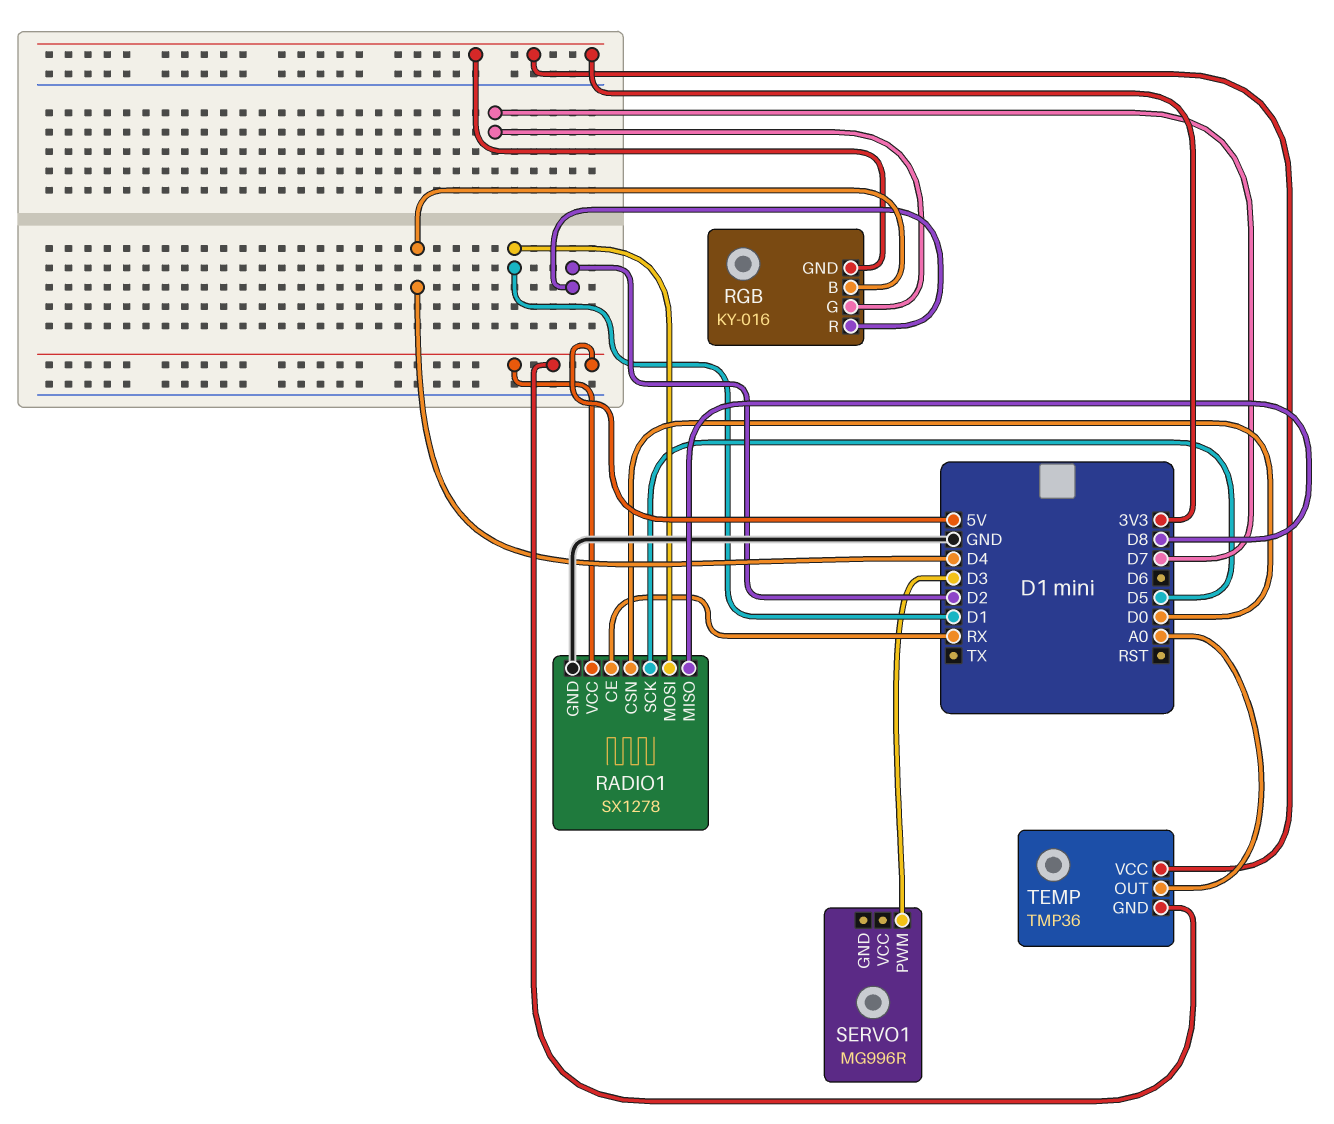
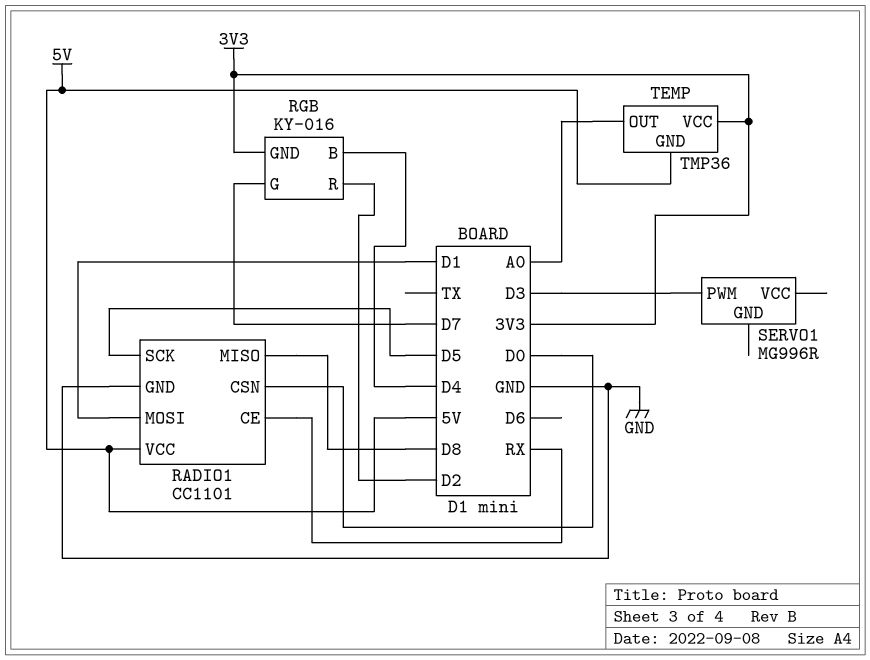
RADIO1: SX1278 -> CC1101

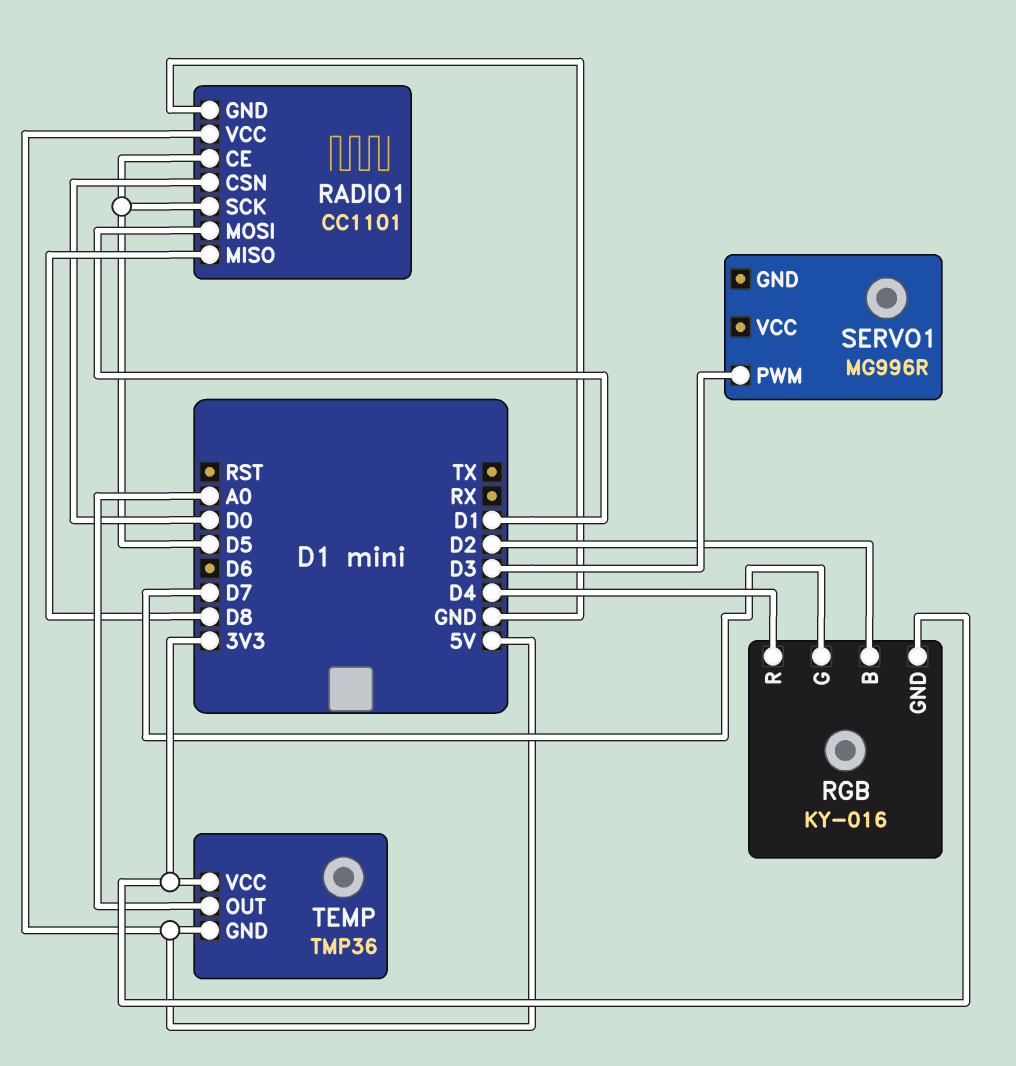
RADIO1 pin CE: RX -> D5
RGB pin B: D4 -> D2
RGB pin R: D2 -> D4

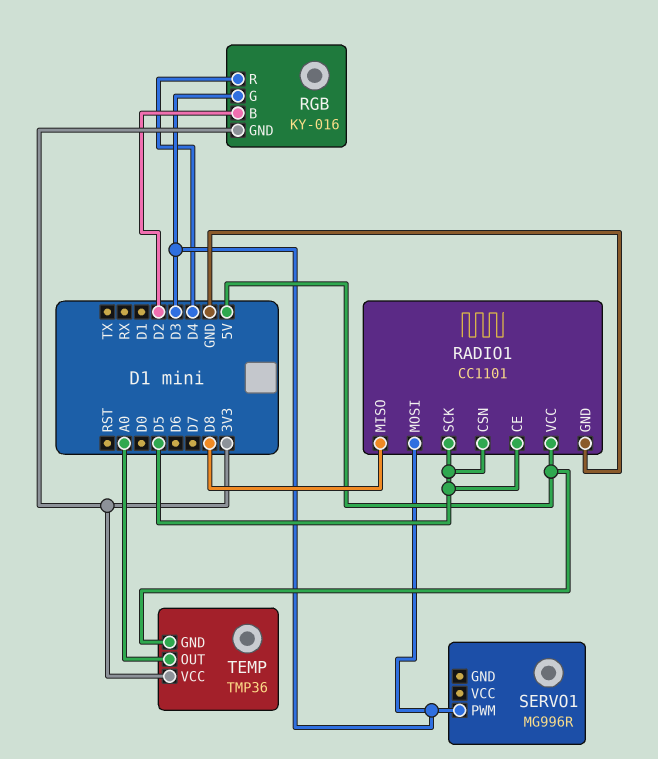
RADIO1 pin CSN: D0 -> D5
RADIO1 pin MOSI: D1 -> D3
RGB pin G: D7 -> D3

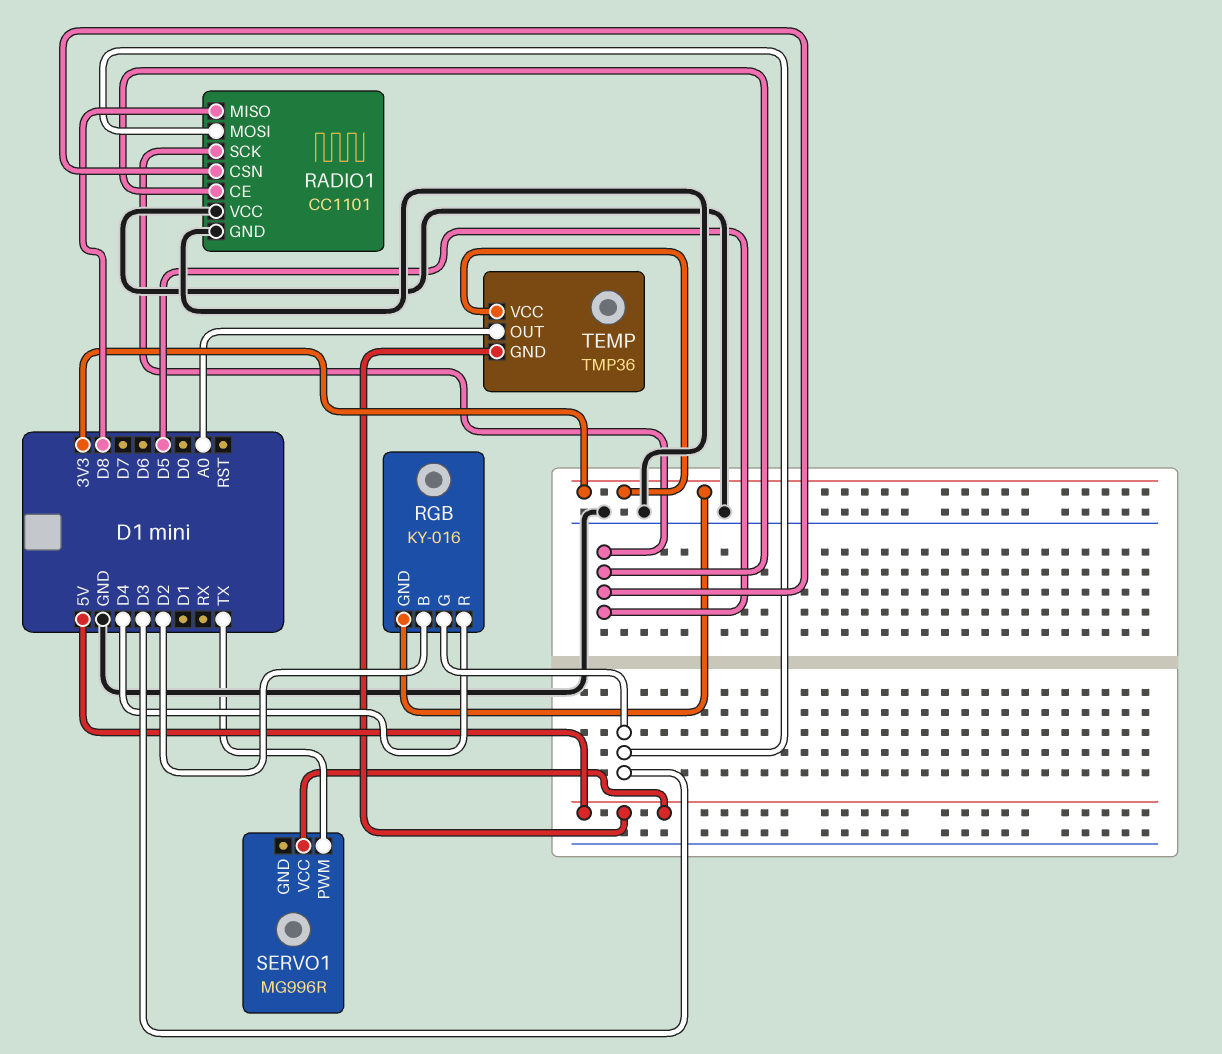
RADIO1 pin VCC: 5V -> GND
SERVO1 pin PWM: D3 -> TX
SERVO1 pin VCC: none -> 5V

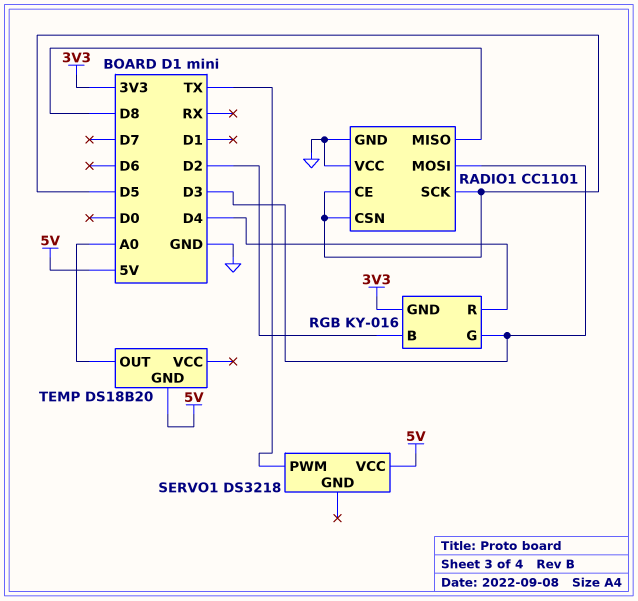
SERVO1: MG996R -> DS3218
TEMP: TMP36 -> DS18B20
TEMP pin VCC: 3V3 -> none

